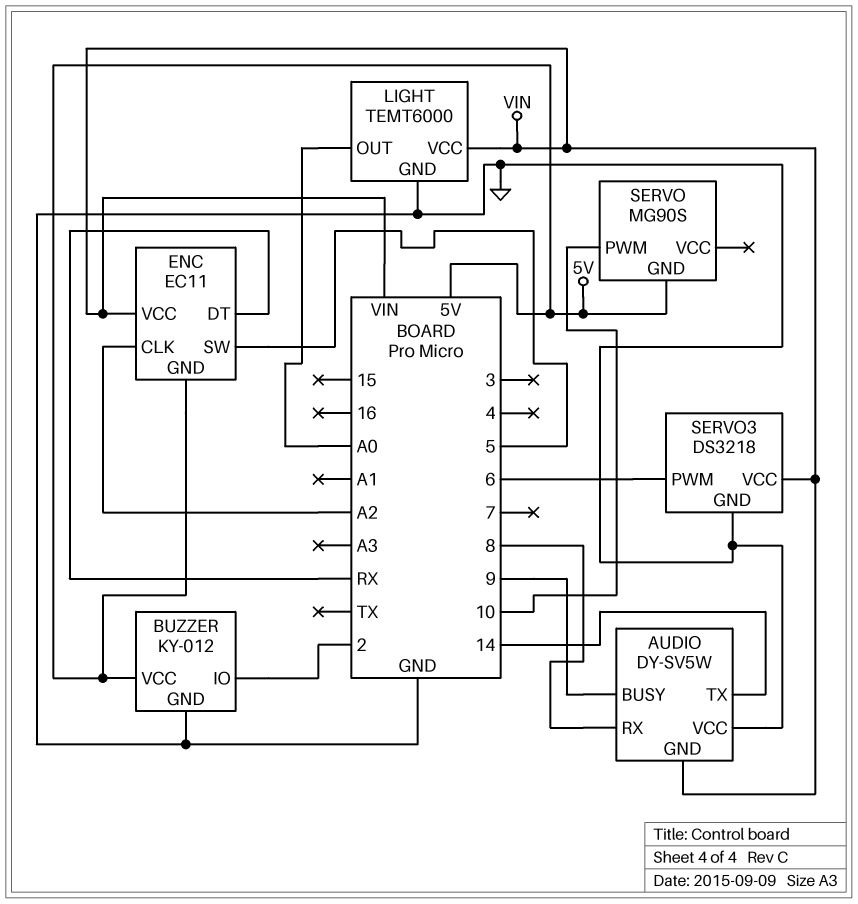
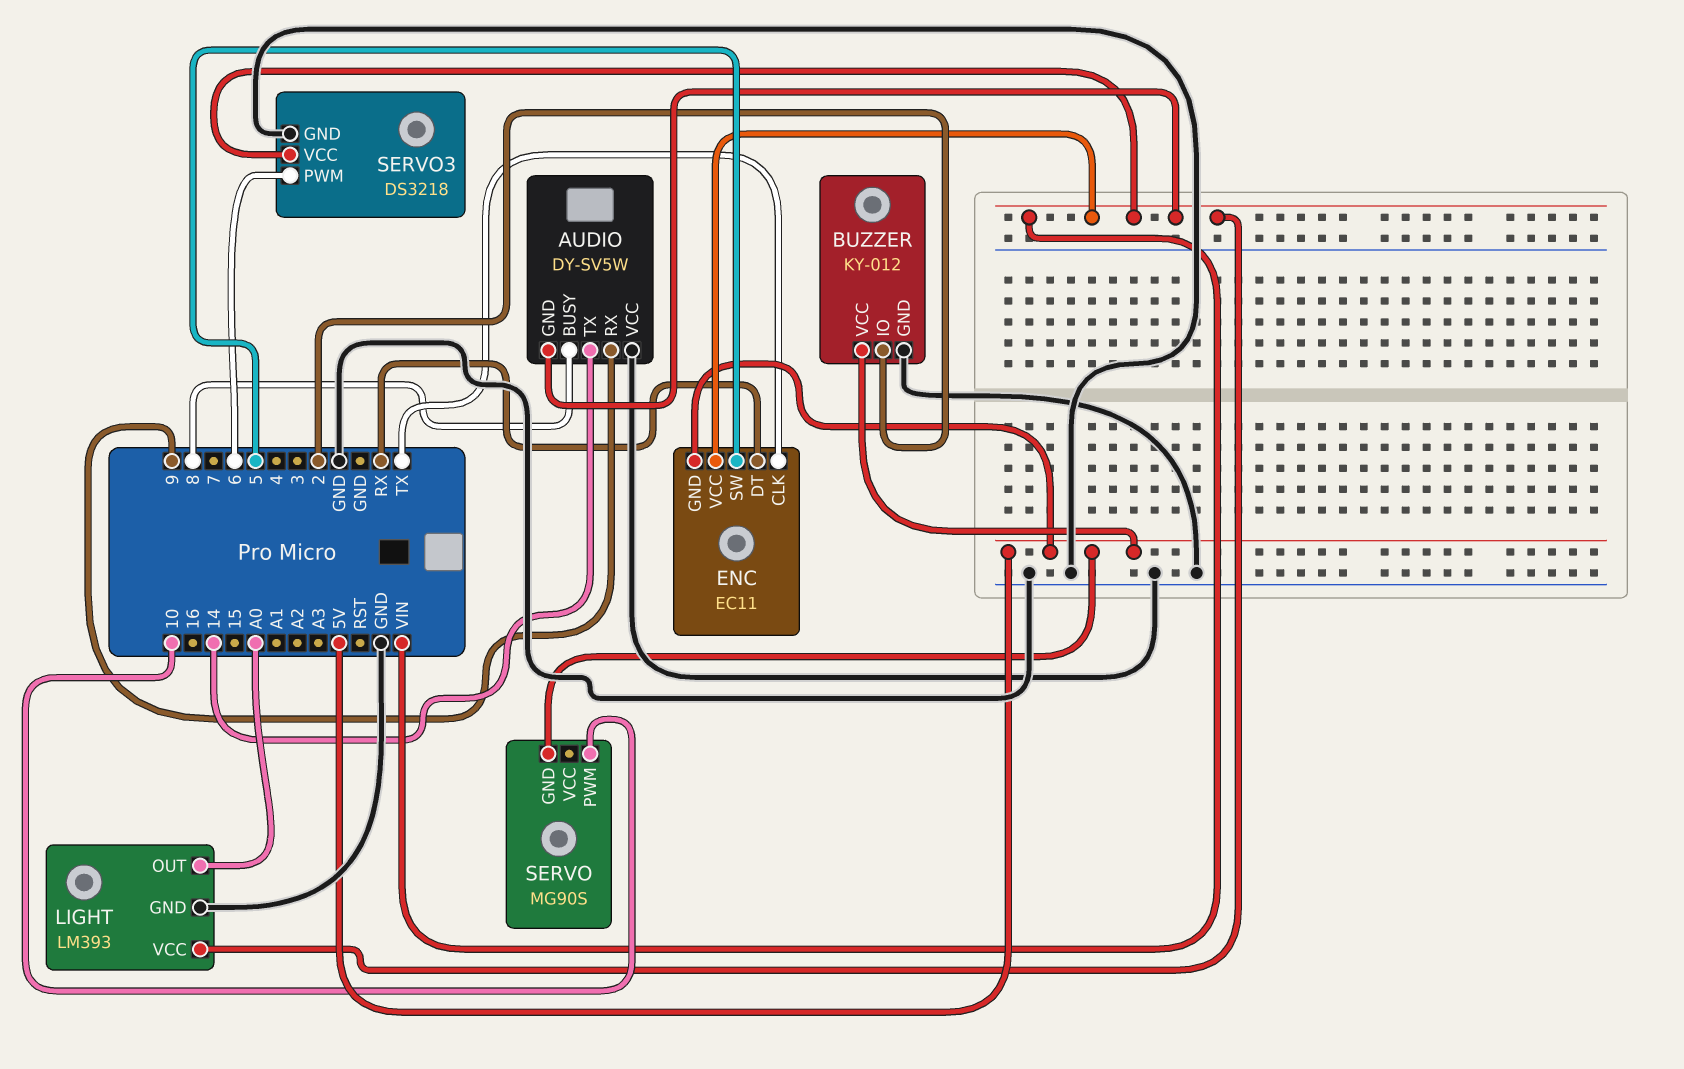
AUDIO pin BUSY: 9 -> 8
AUDIO pin RX: 8 -> 9
ENC pin CLK: A2 -> TX
LIGHT: TEMT6000 -> LM393

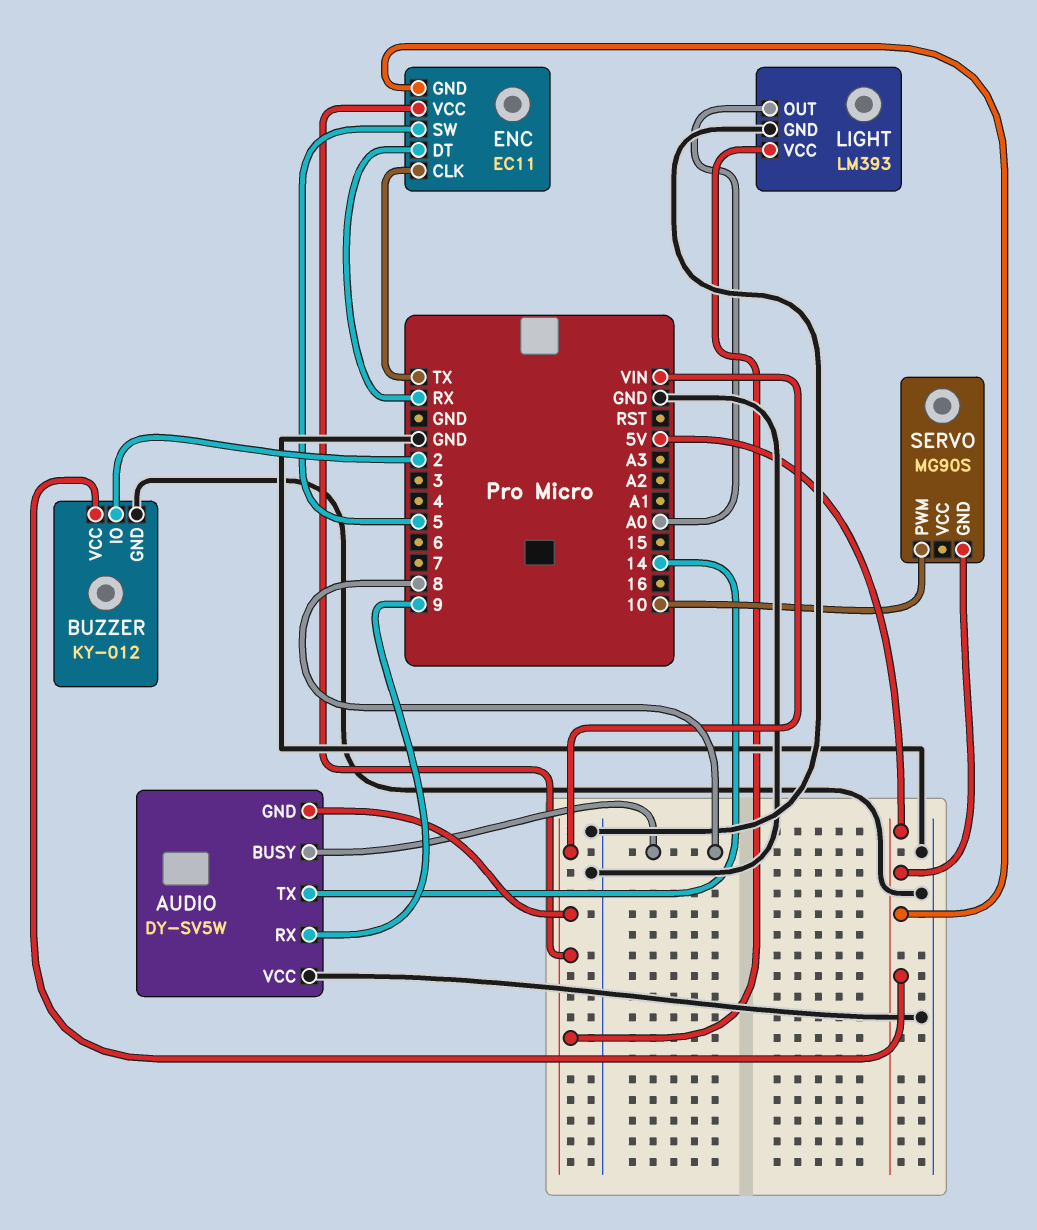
SERVO3: DS3218 -> none
SERVO3 pin GND: GND -> none
SERVO3 pin PWM: 6 -> none
SERVO3 pin VCC: VIN -> none

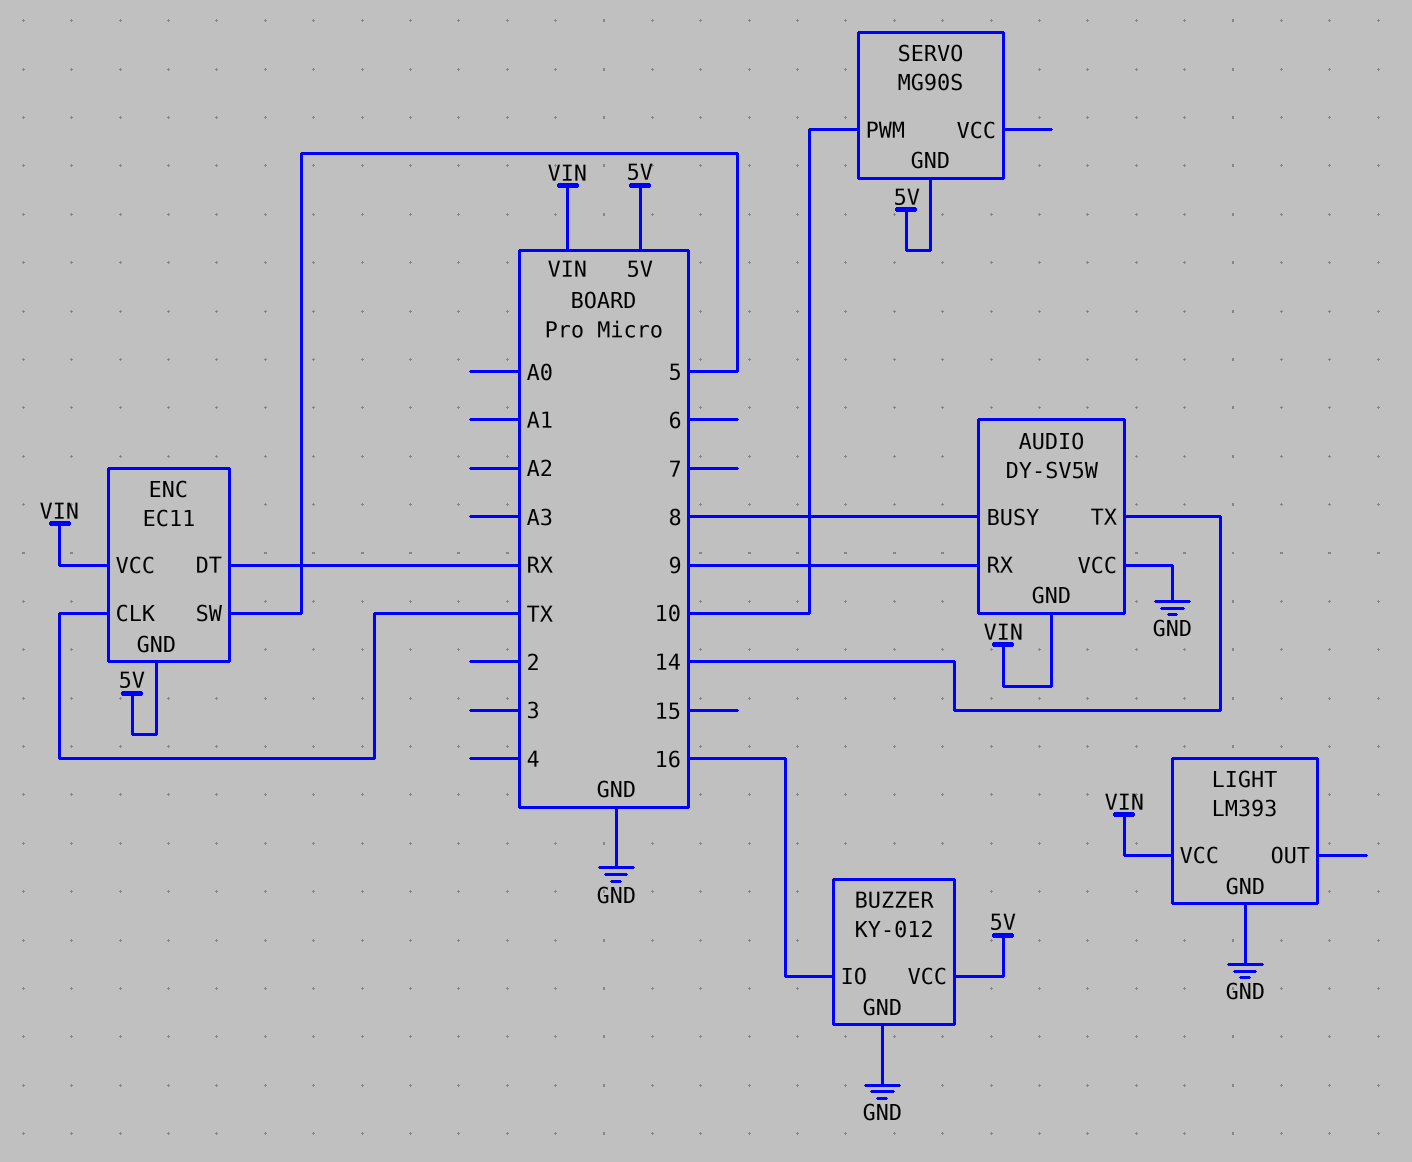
BUZZER pin IO: 2 -> 16
LIGHT pin OUT: A0 -> none

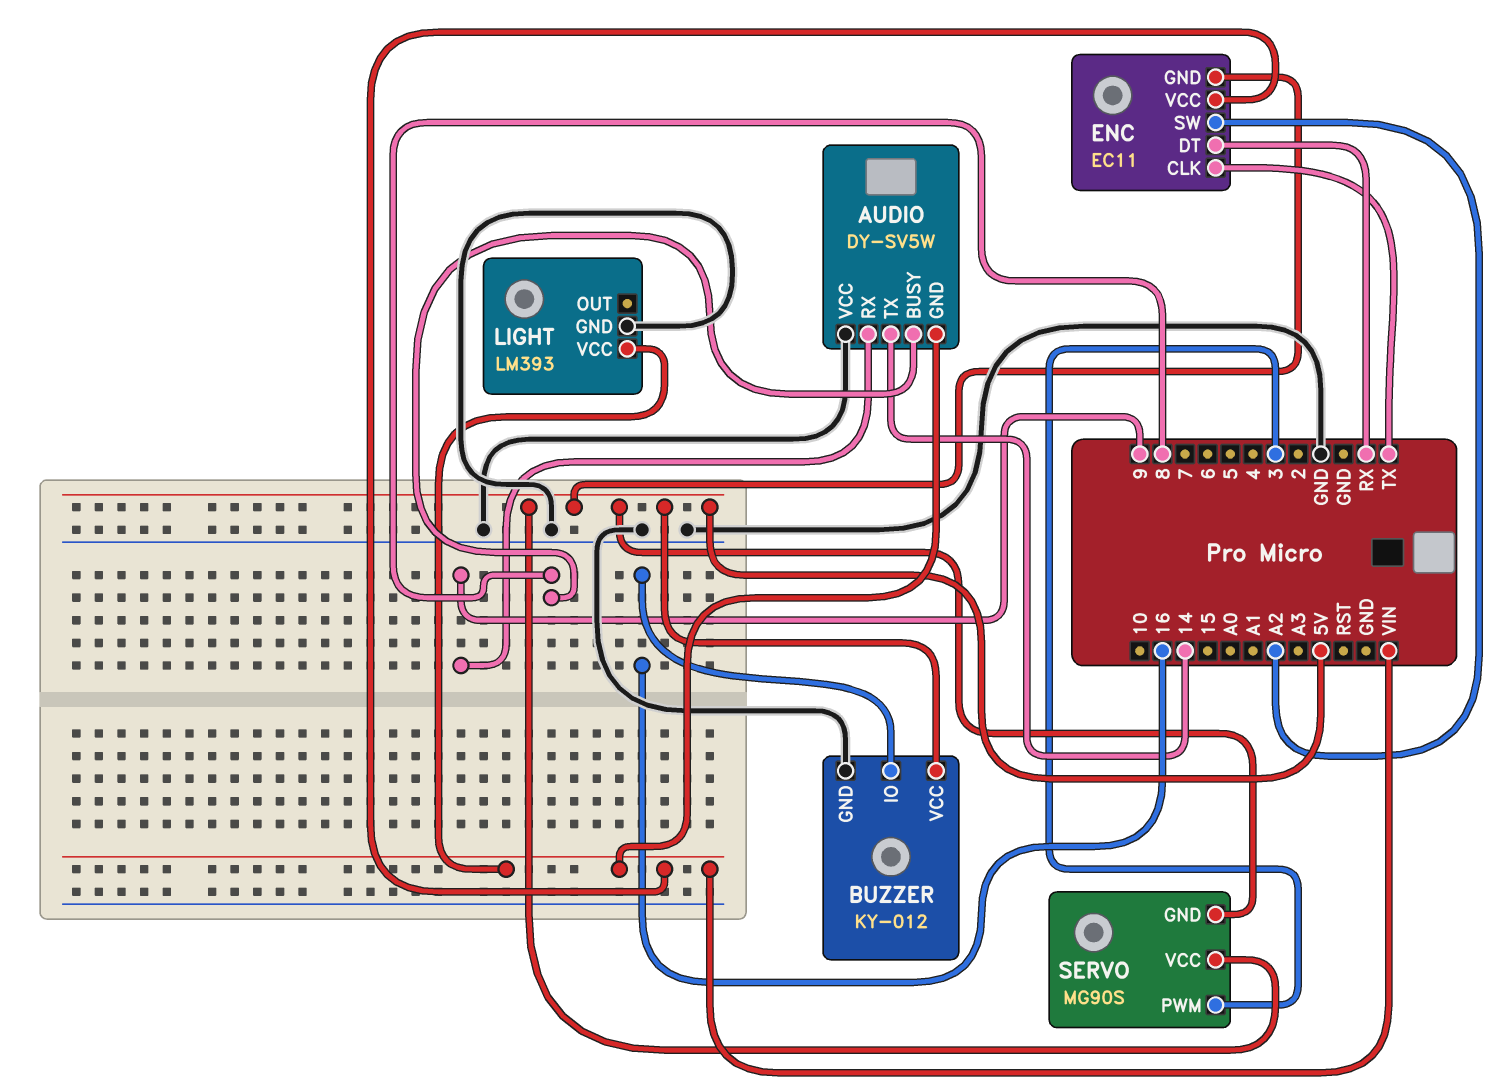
ENC pin SW: 5 -> A2
SERVO pin PWM: 10 -> 3
SERVO pin VCC: none -> 5V

